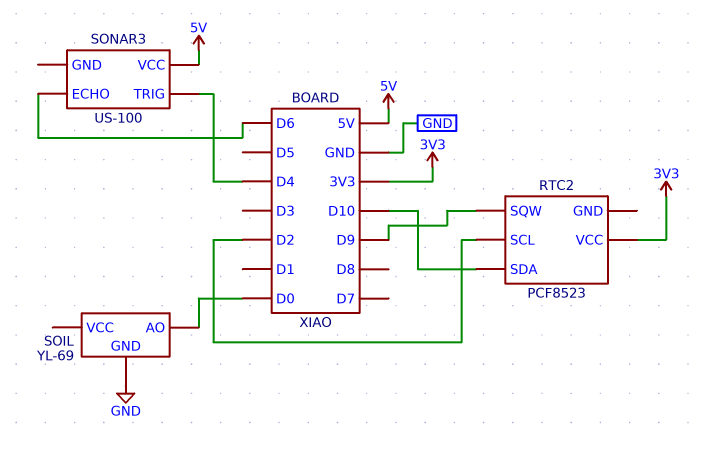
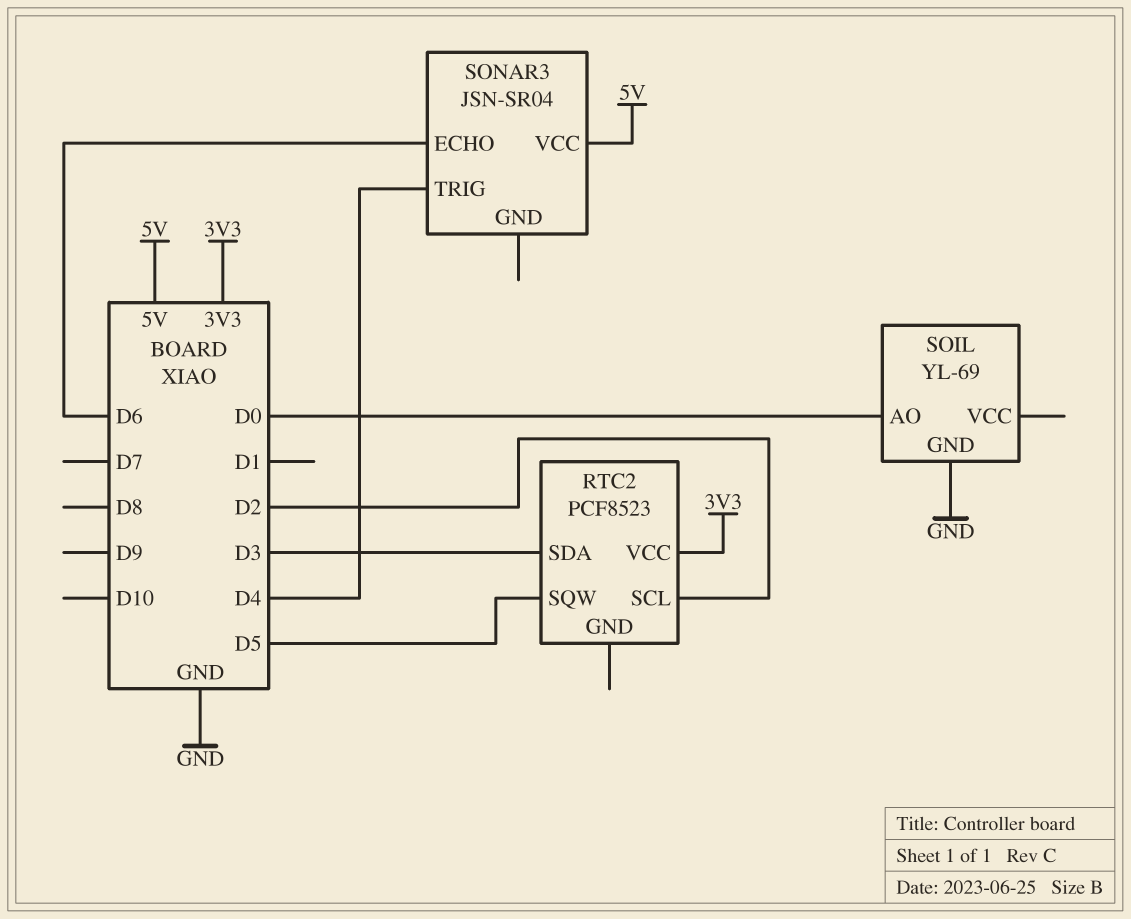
RTC2 pin SDA: D10 -> D3
RTC2 pin SQW: D9 -> D5
SONAR3: US-100 -> JSN-SR04

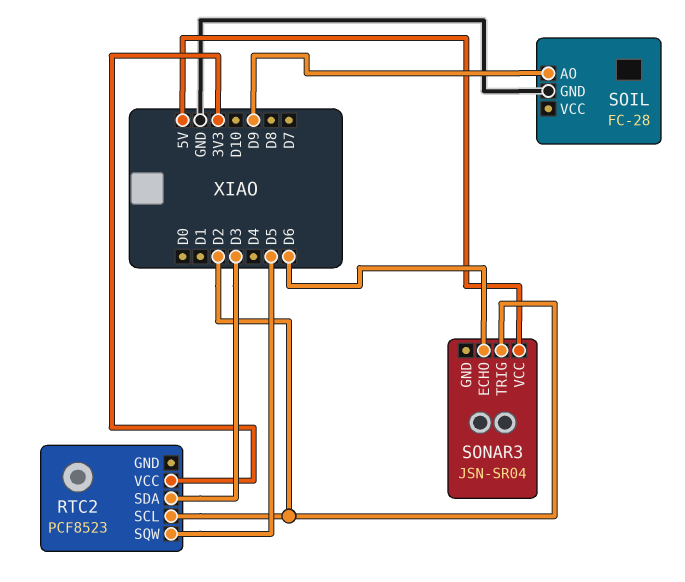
SOIL: YL-69 -> FC-28
SOIL pin AO: D0 -> D9
SONAR3 pin TRIG: D4 -> D2

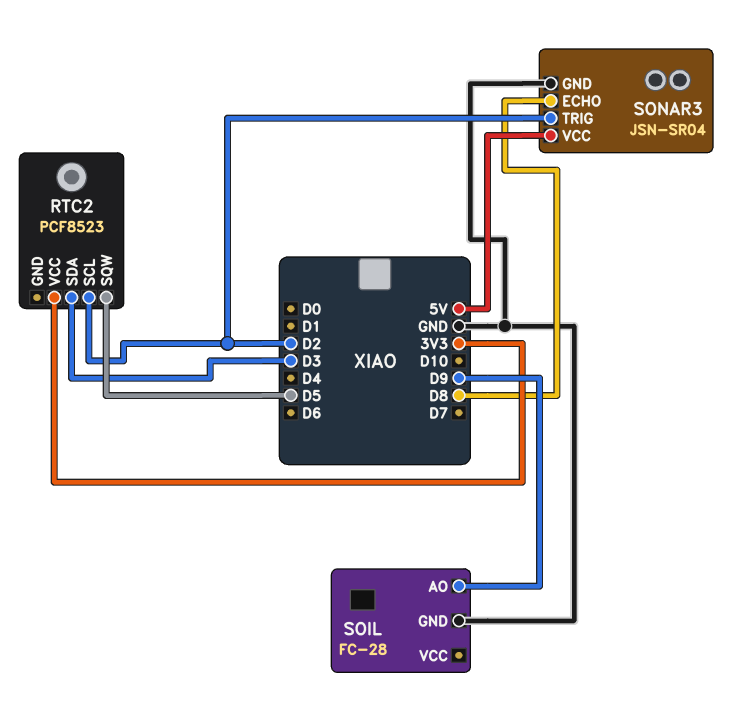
SONAR3 pin ECHO: D6 -> D8
SONAR3 pin GND: none -> GND

